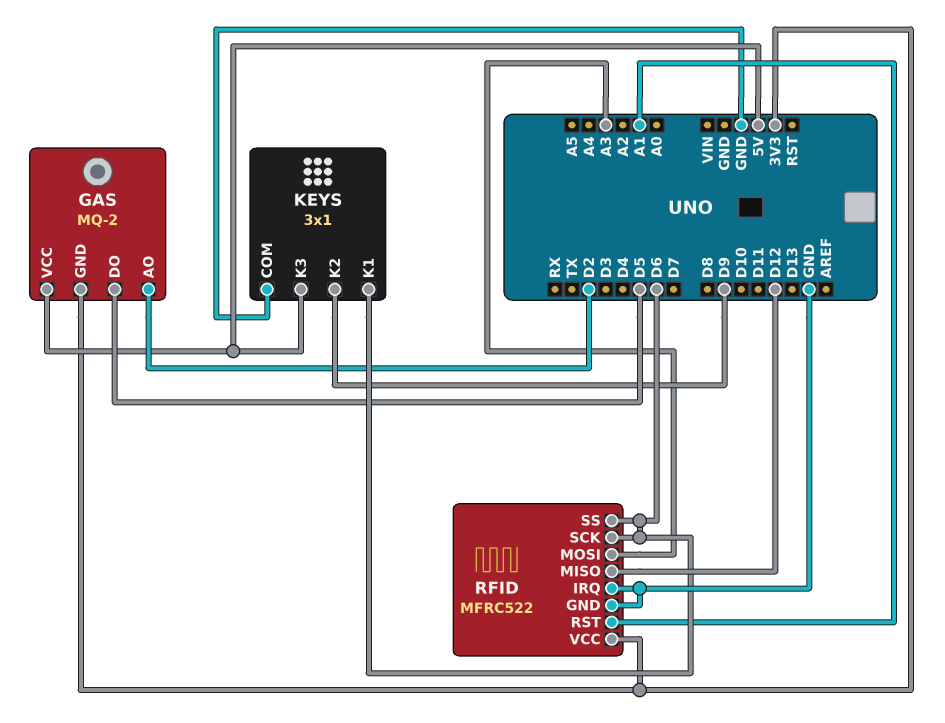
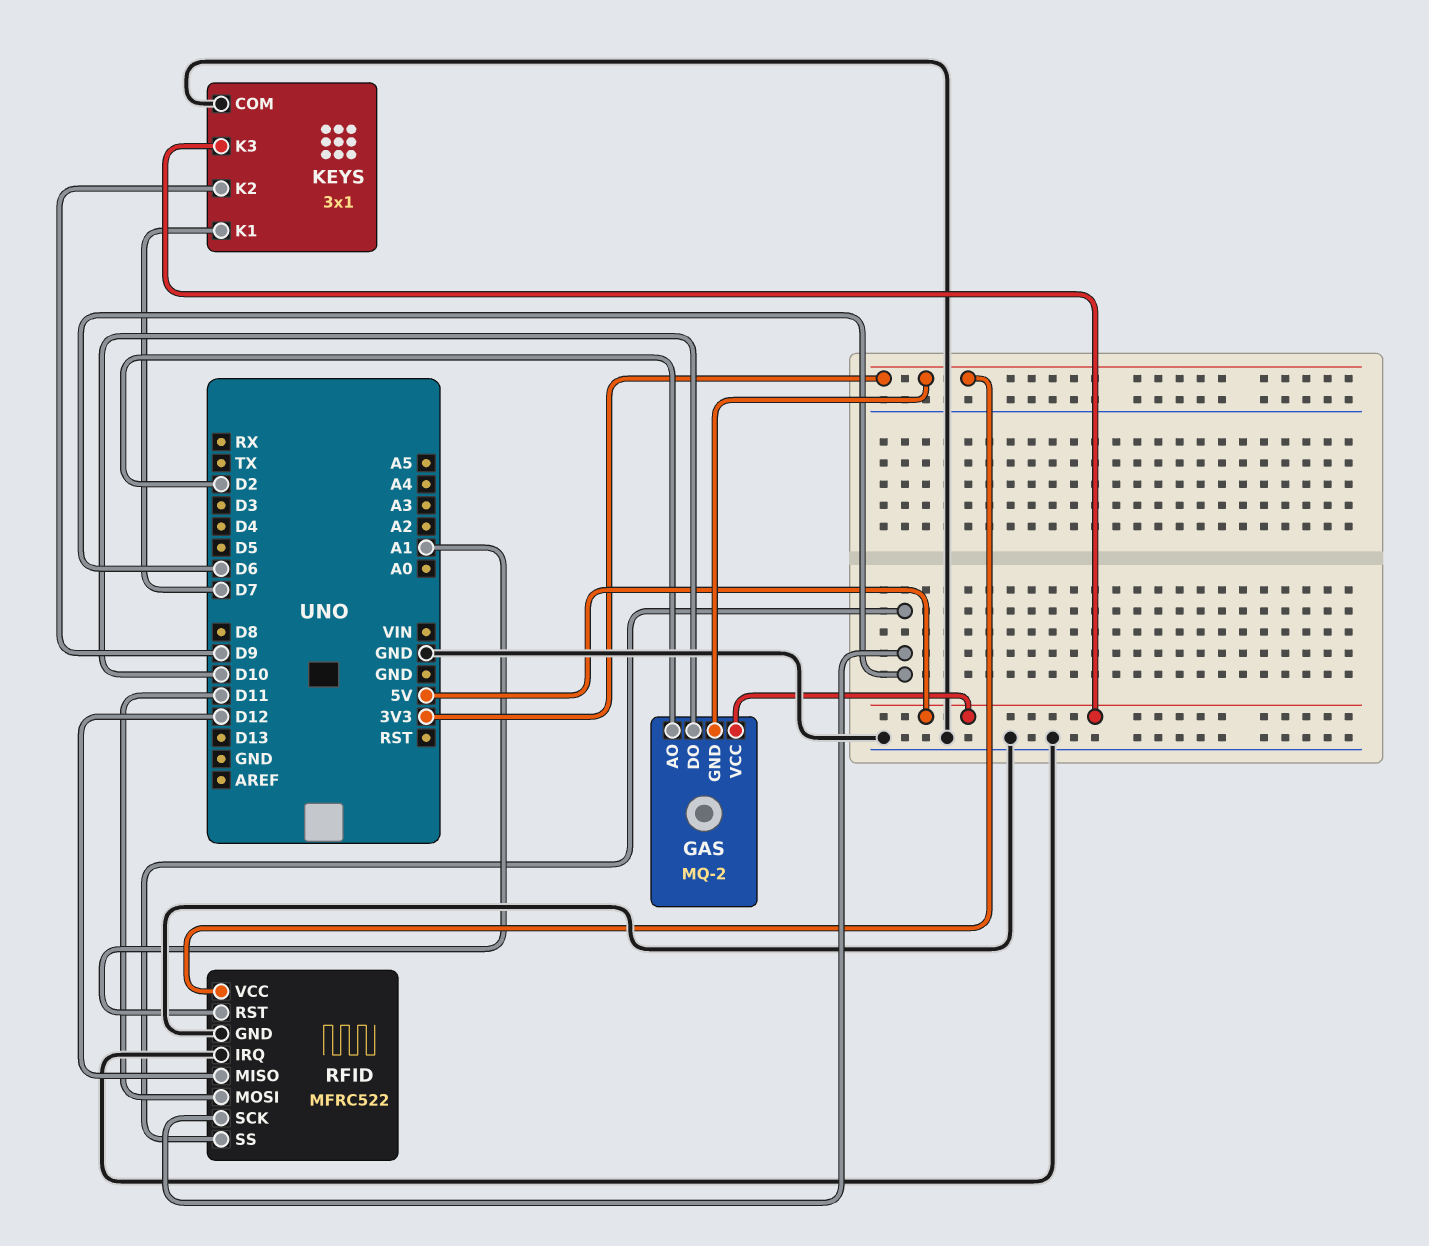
GAS pin DO: D5 -> D10
KEYS pin K1: D6 -> D7
RFID pin MOSI: A3 -> D11

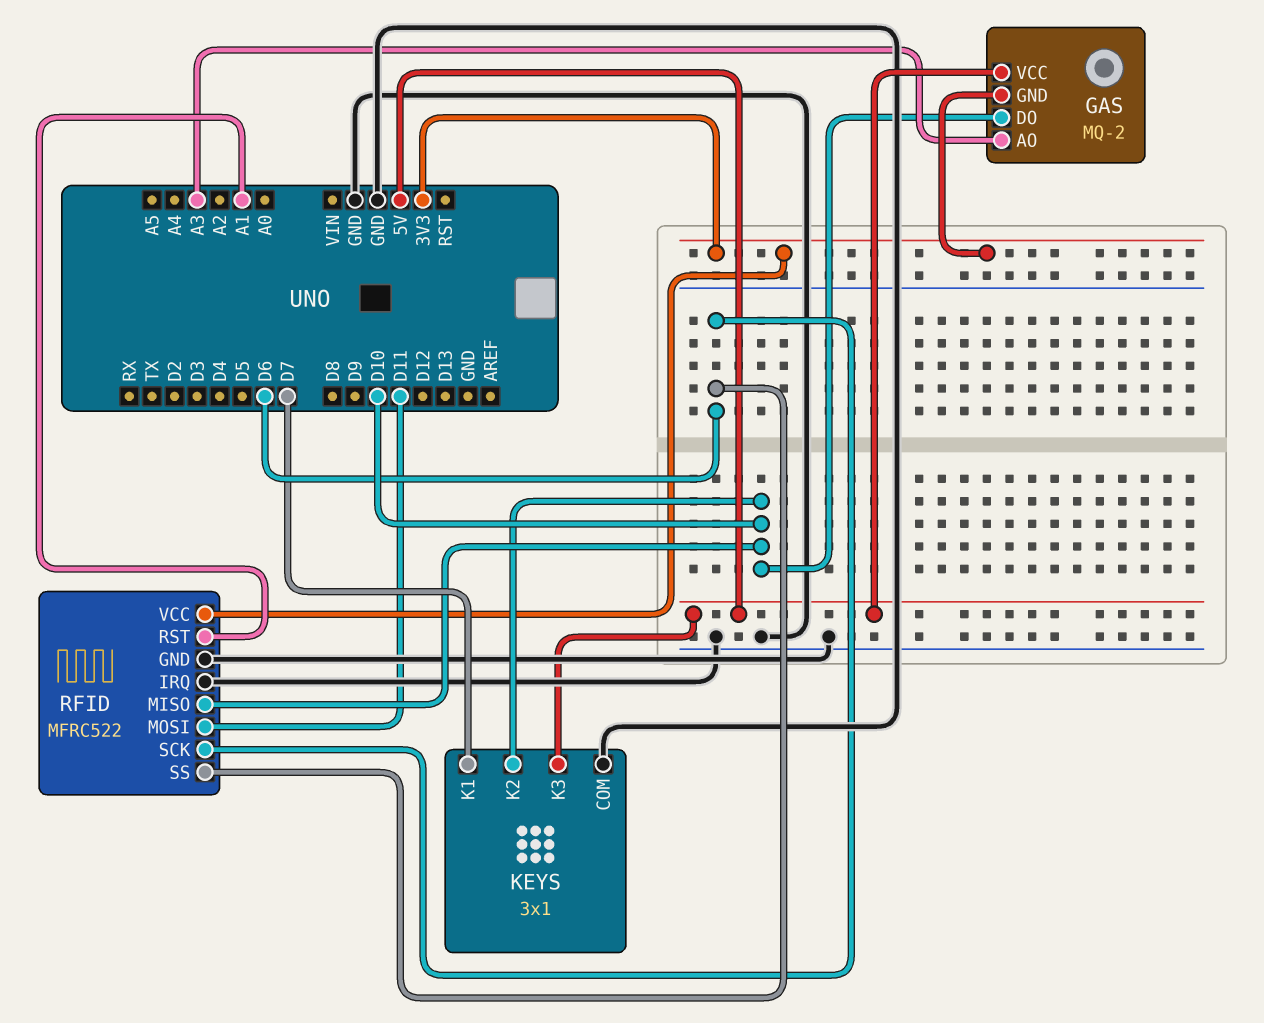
GAS pin AO: D2 -> A3
KEYS pin K2: D9 -> D10
RFID pin MISO: D12 -> D10

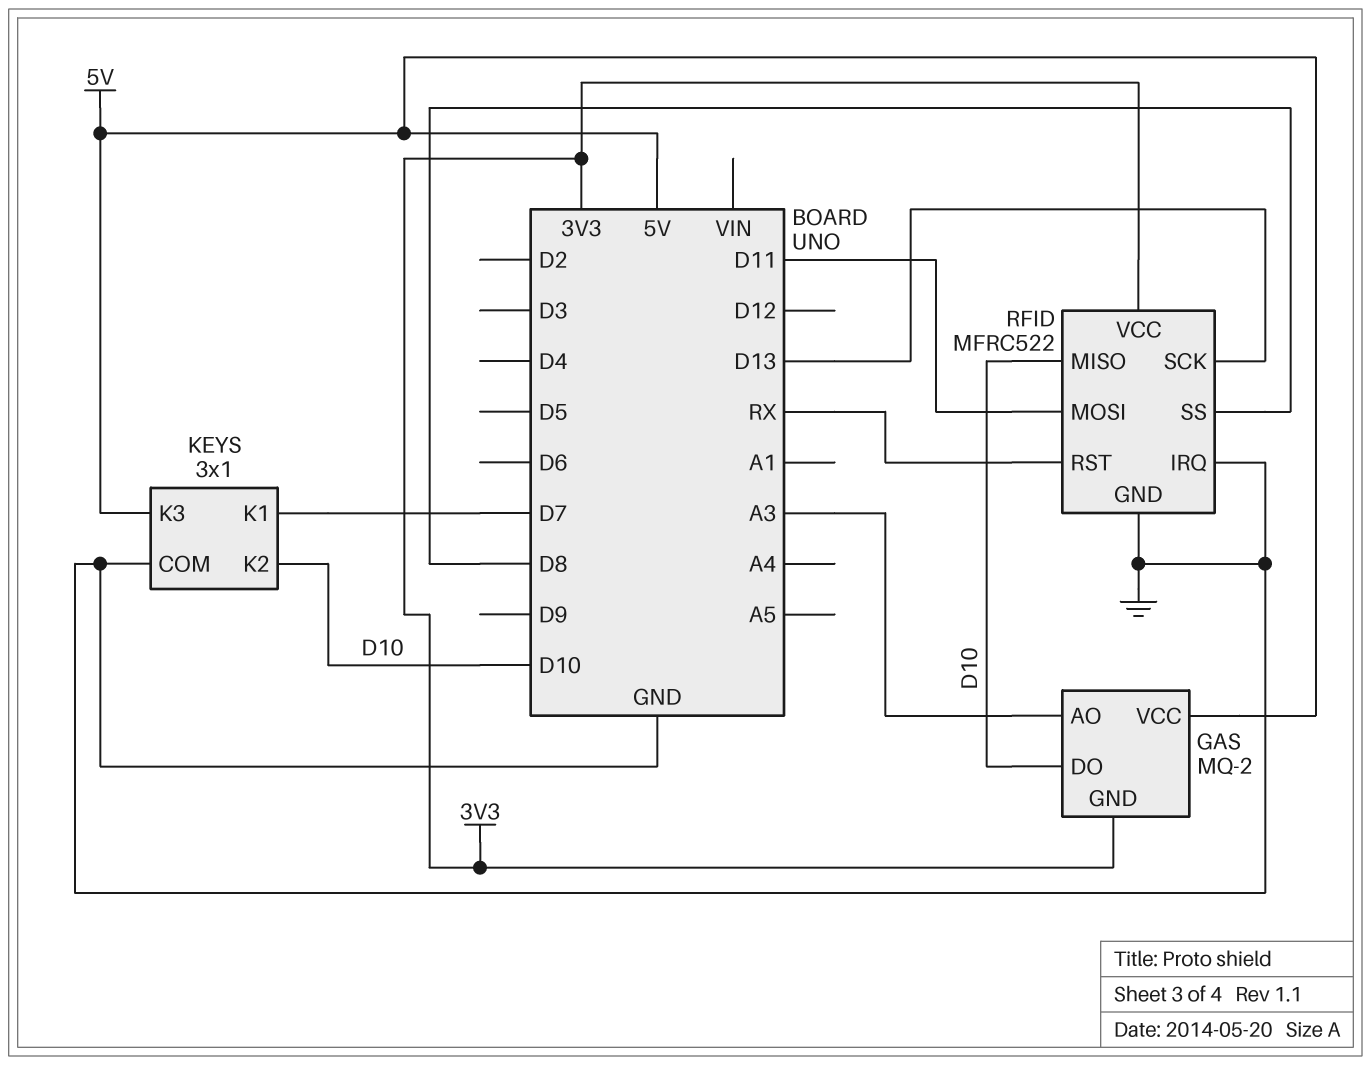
RFID pin RST: A1 -> RX
RFID pin SCK: D6 -> D13
RFID pin SS: D6 -> D8

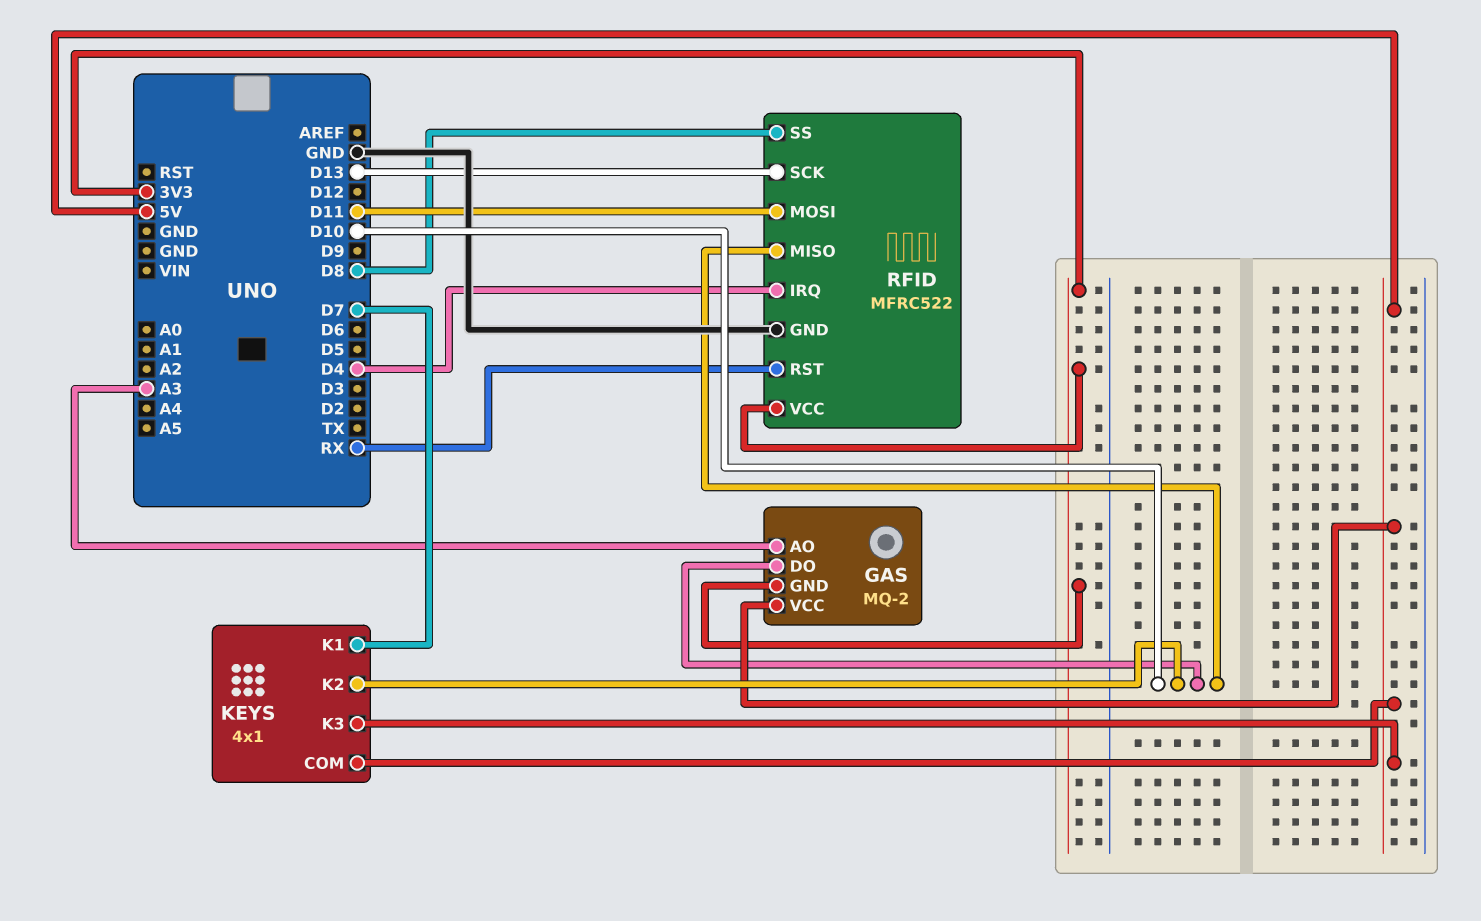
KEYS: 3x1 -> 4x1
KEYS pin COM: GND -> 5V
RFID pin IRQ: GND -> D4

